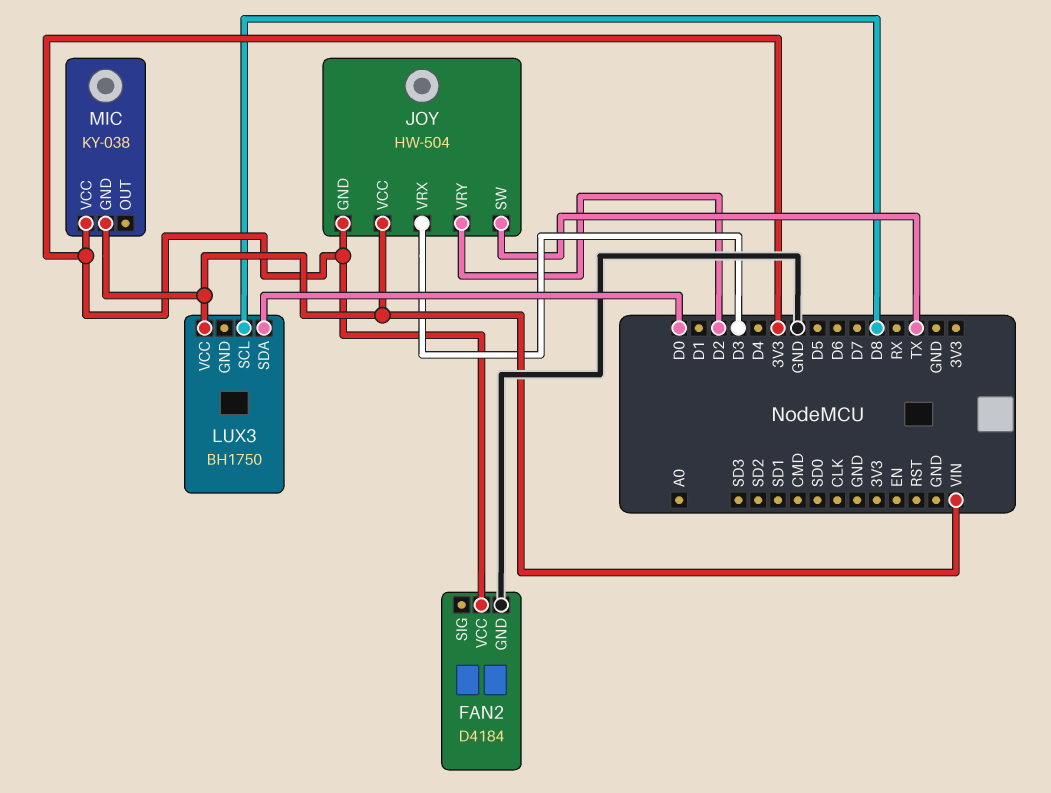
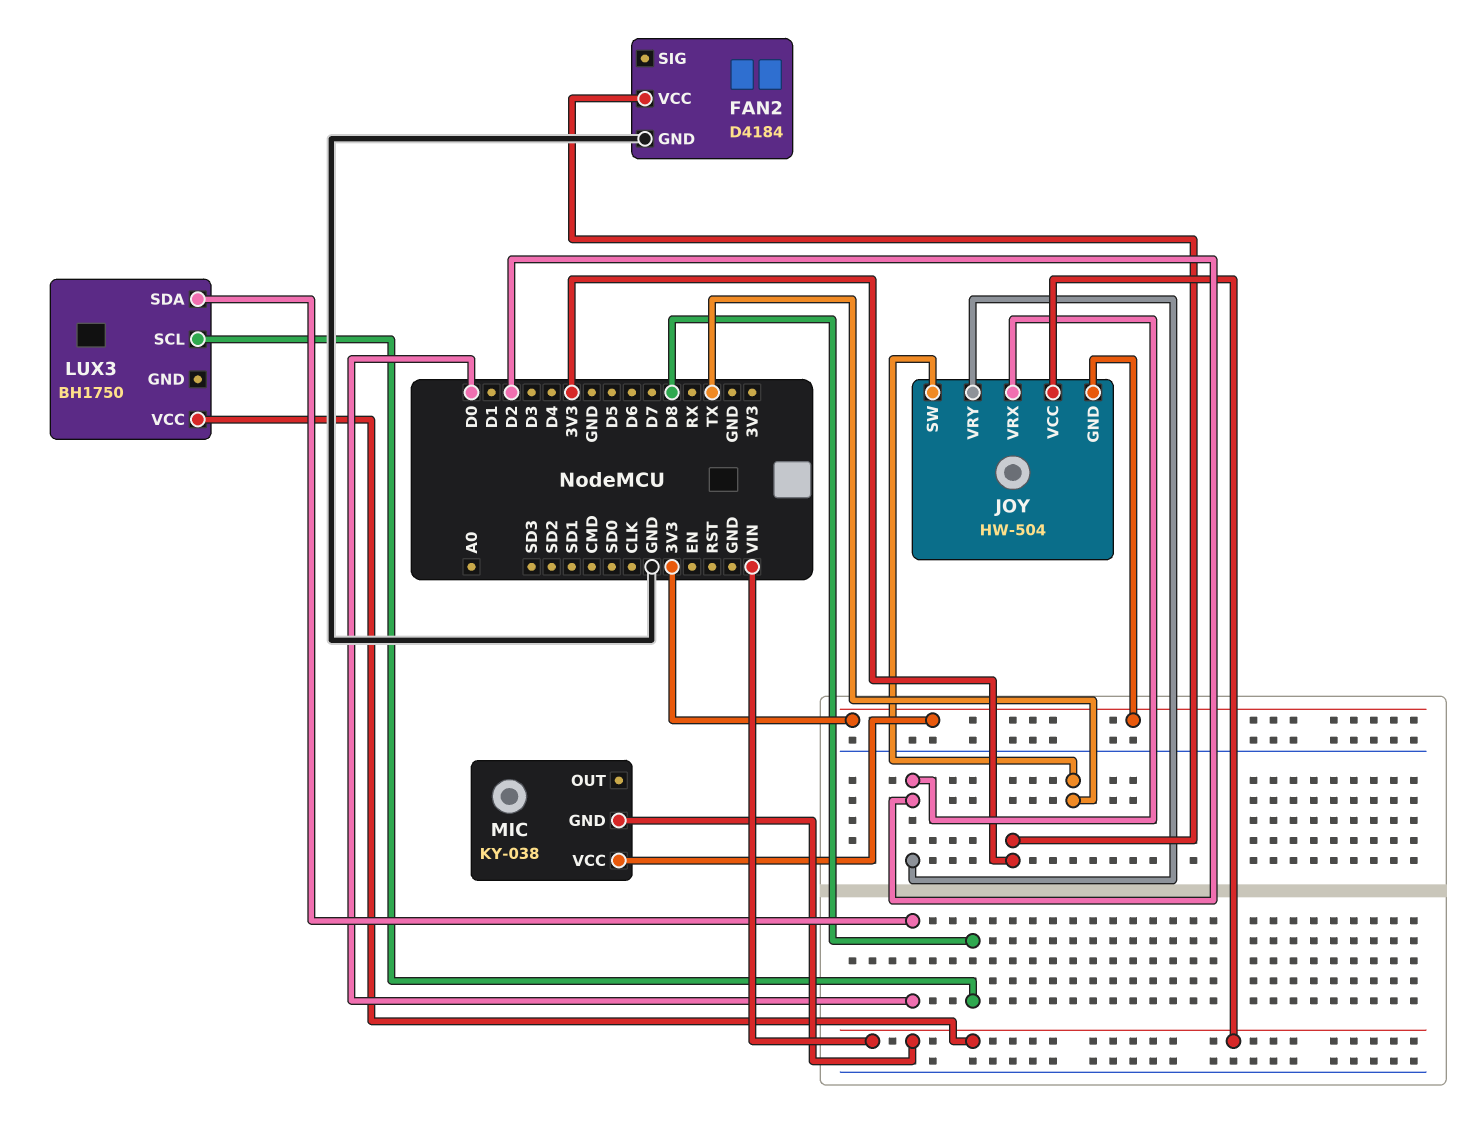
JOY pin VRX: D3 -> D2

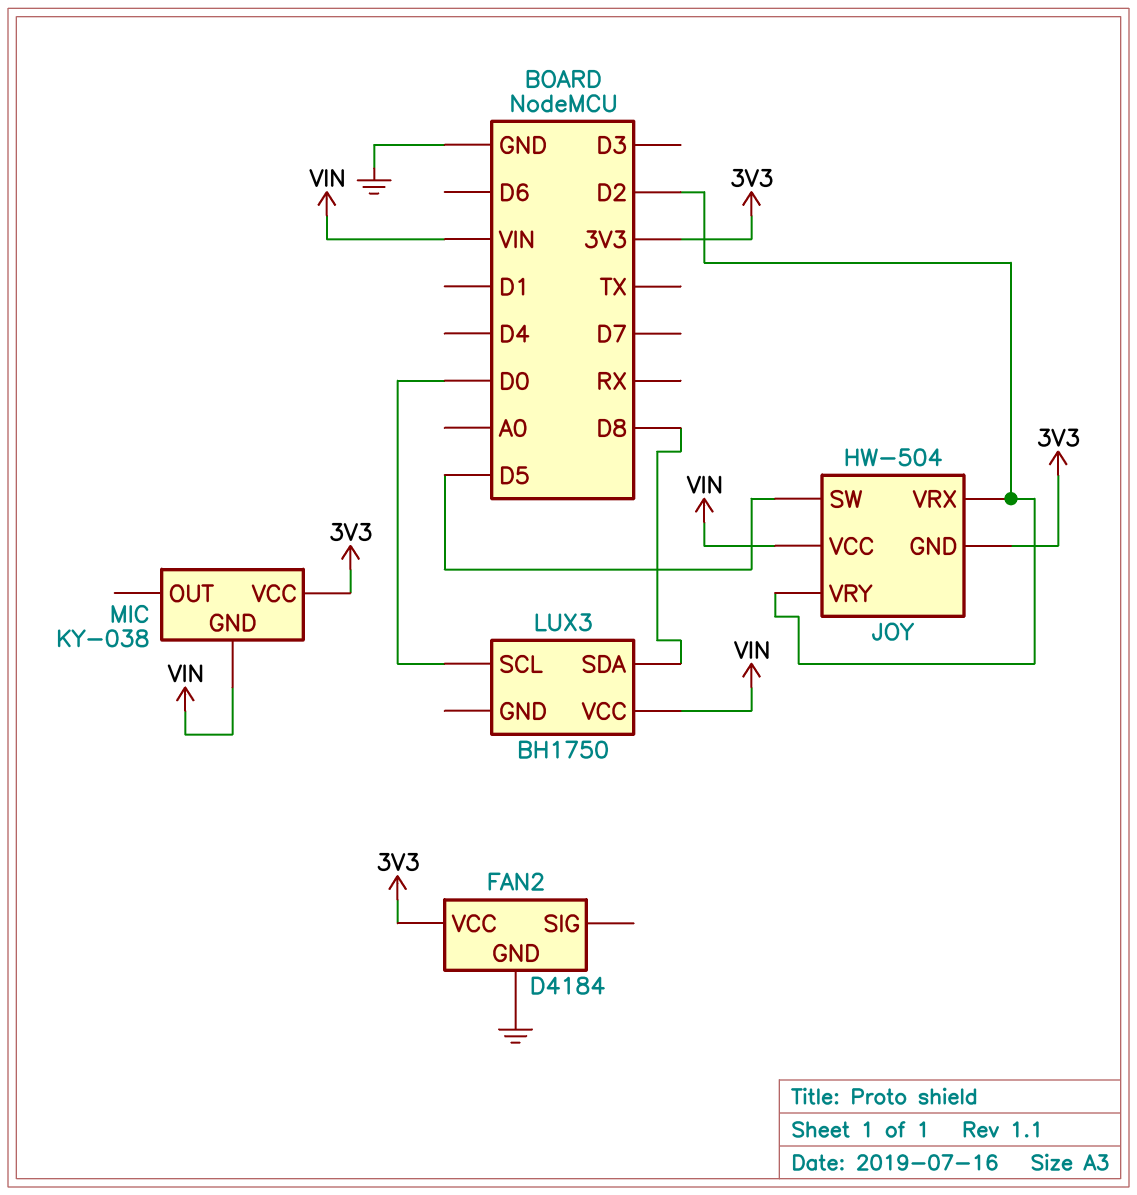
JOY pin SW: TX -> D5
LUX3 pin SCL: D8 -> D0
LUX3 pin SDA: D0 -> D8

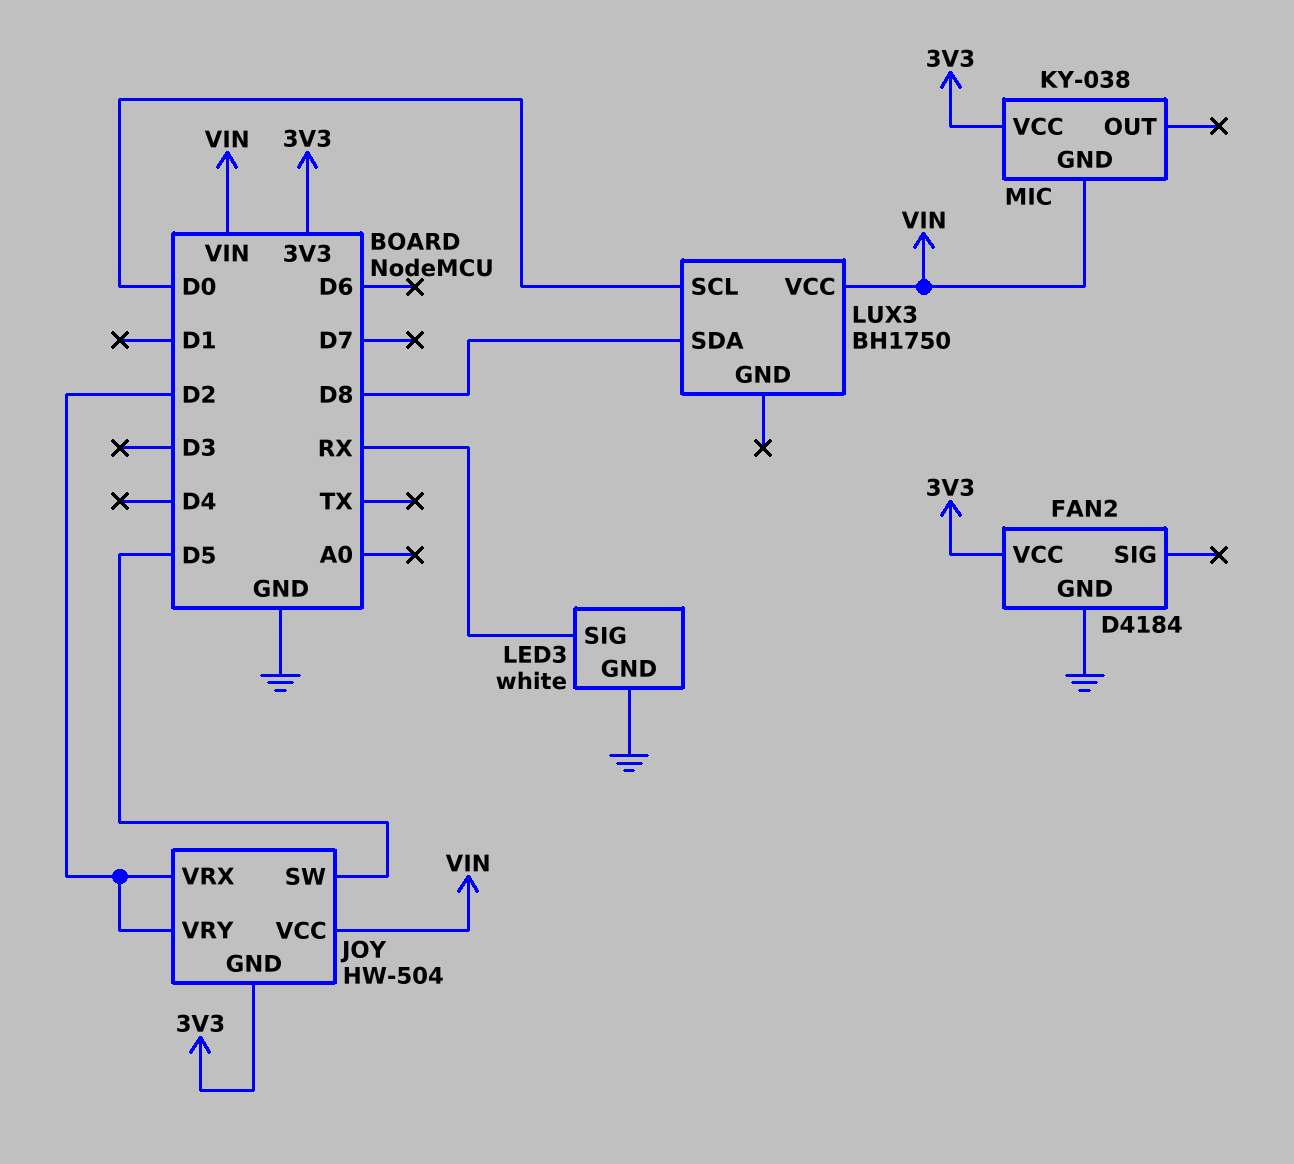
LED3: none -> white
LED3 pin GND: none -> GND
LED3 pin SIG: none -> RX

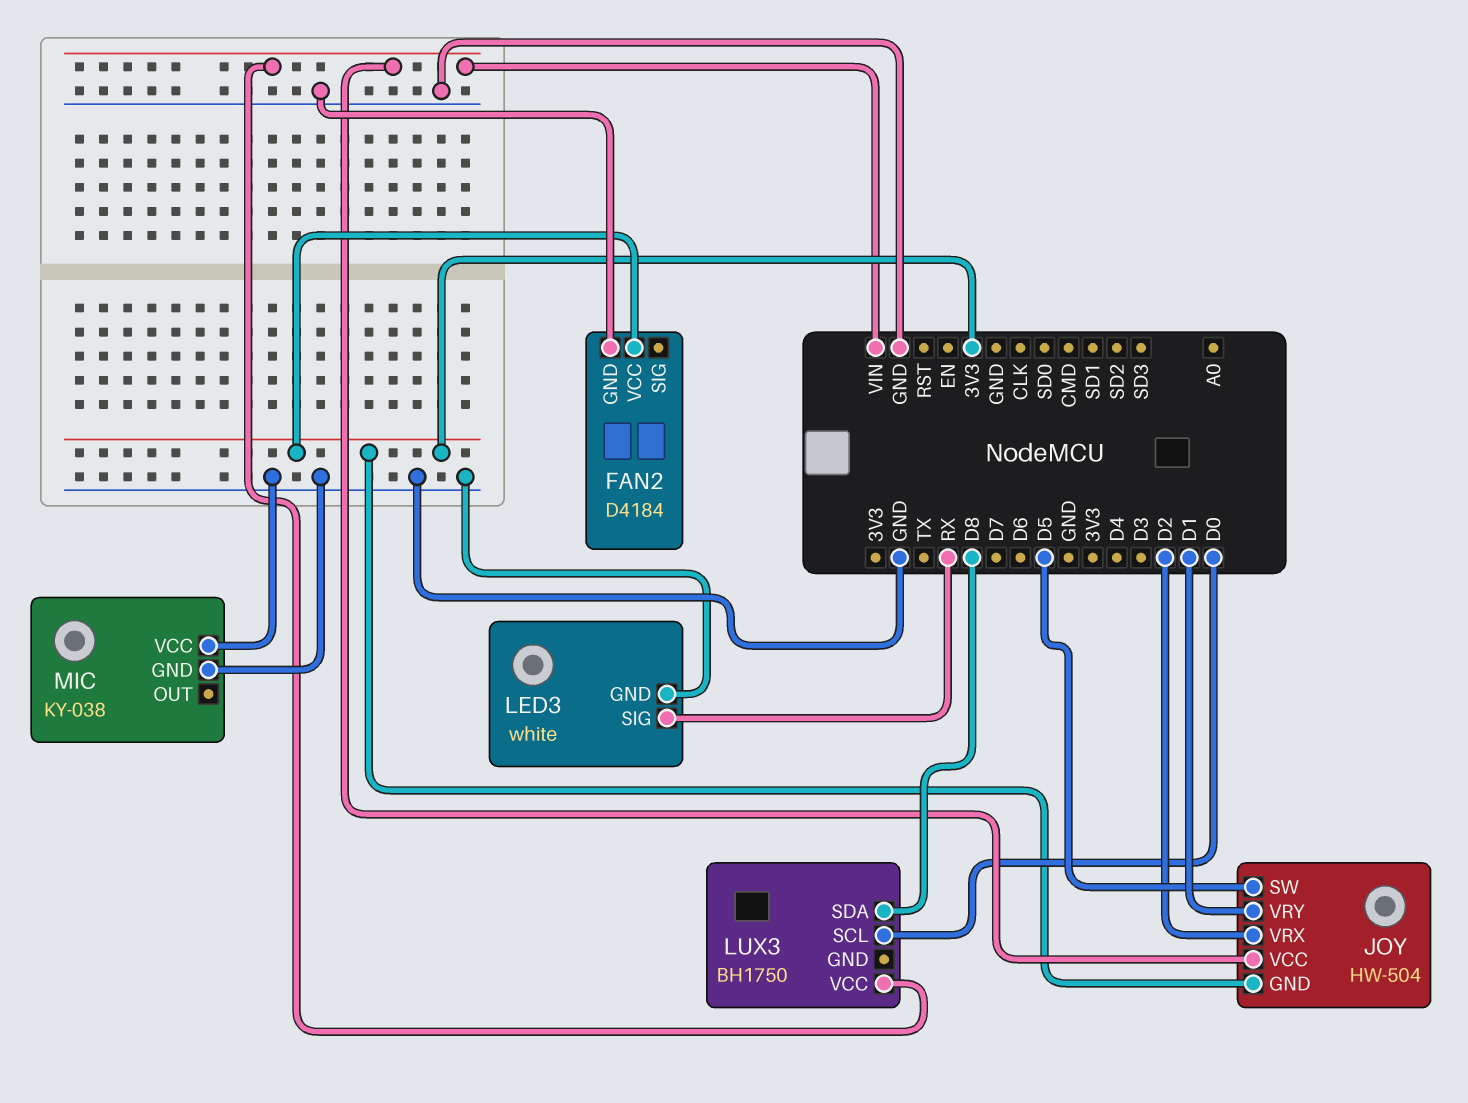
JOY pin VRY: D2 -> D1
MIC pin GND: VIN -> GND
MIC pin VCC: 3V3 -> GND

